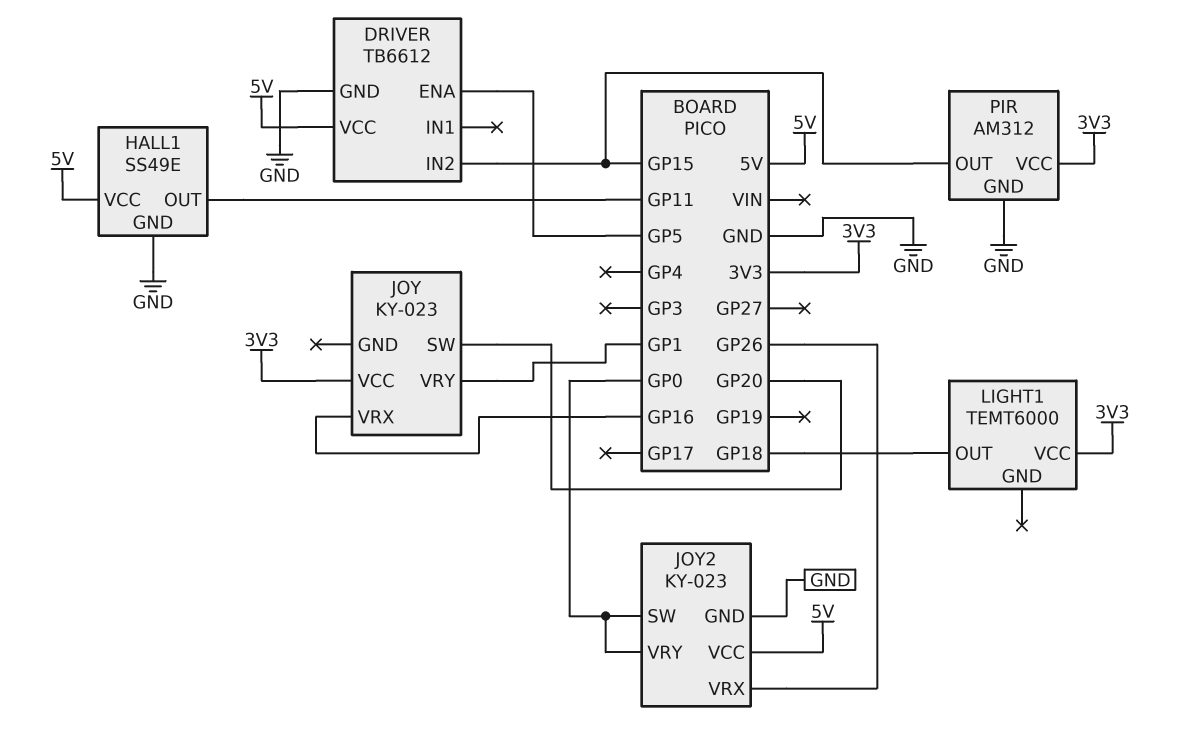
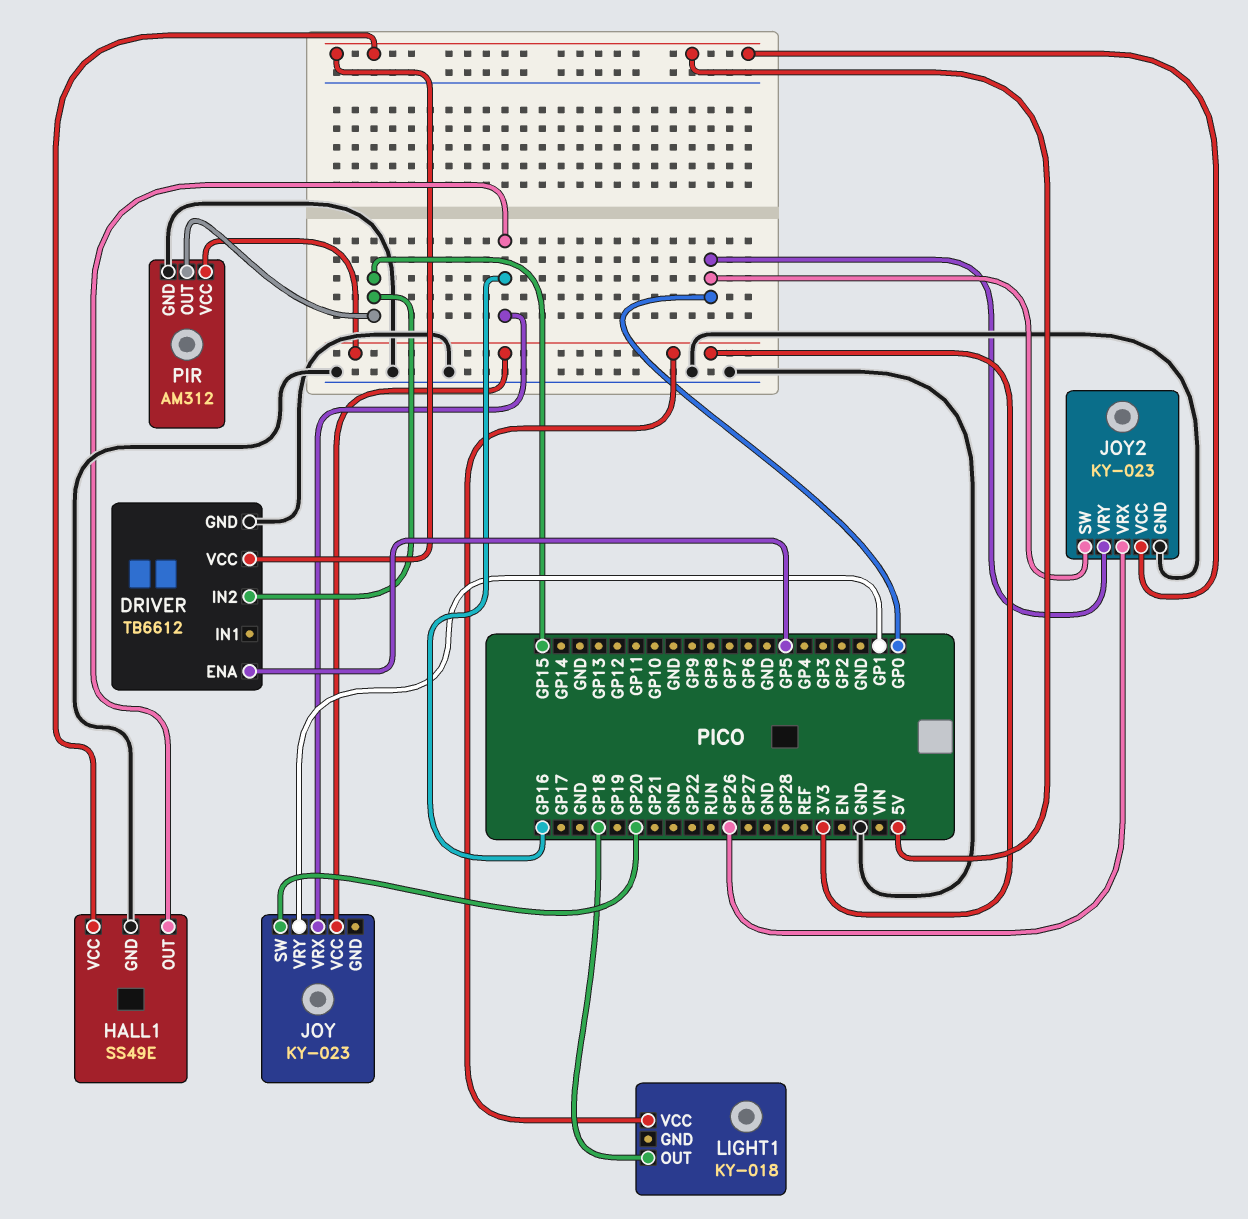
HALL1 pin OUT: GP11 -> GP16
LIGHT1: TEMT6000 -> KY-018

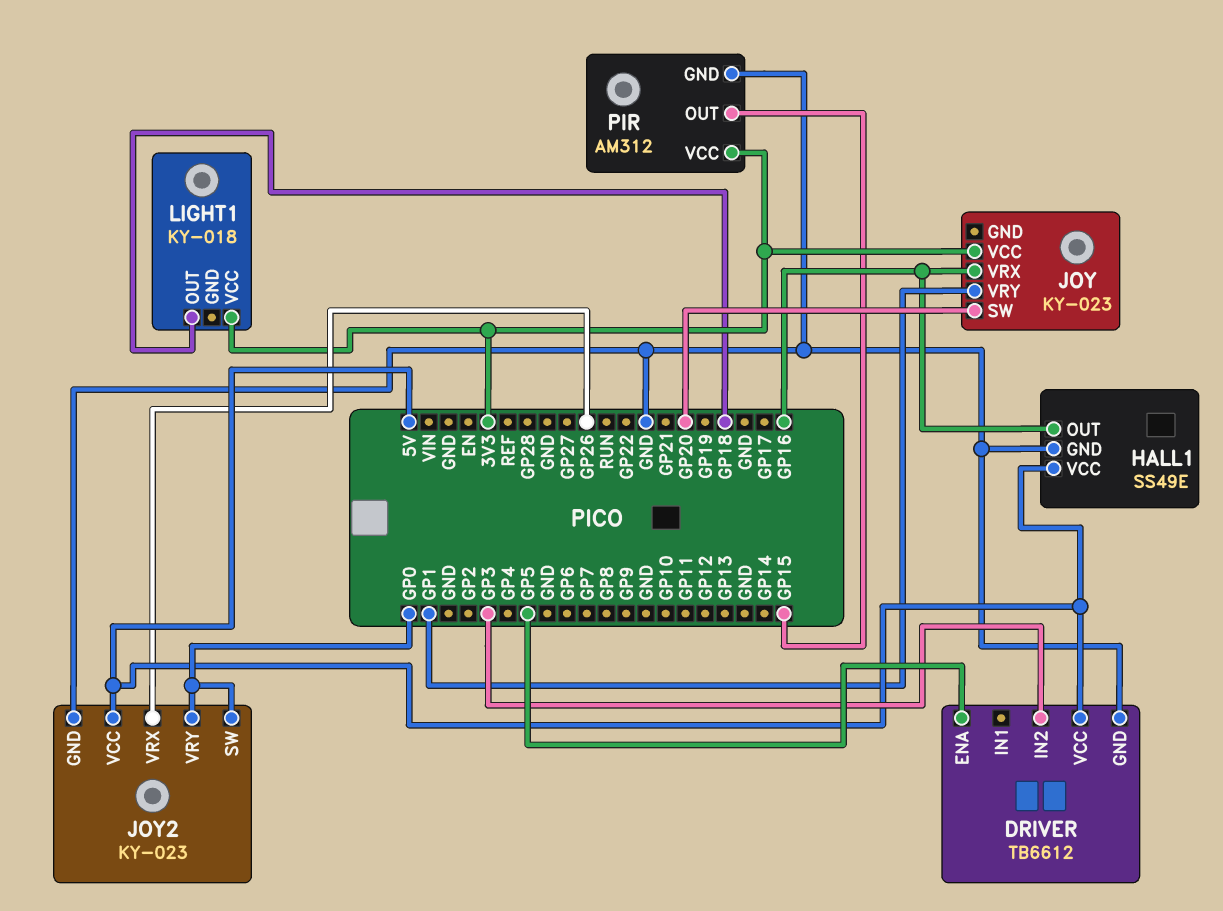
DRIVER pin IN2: GP15 -> GP3

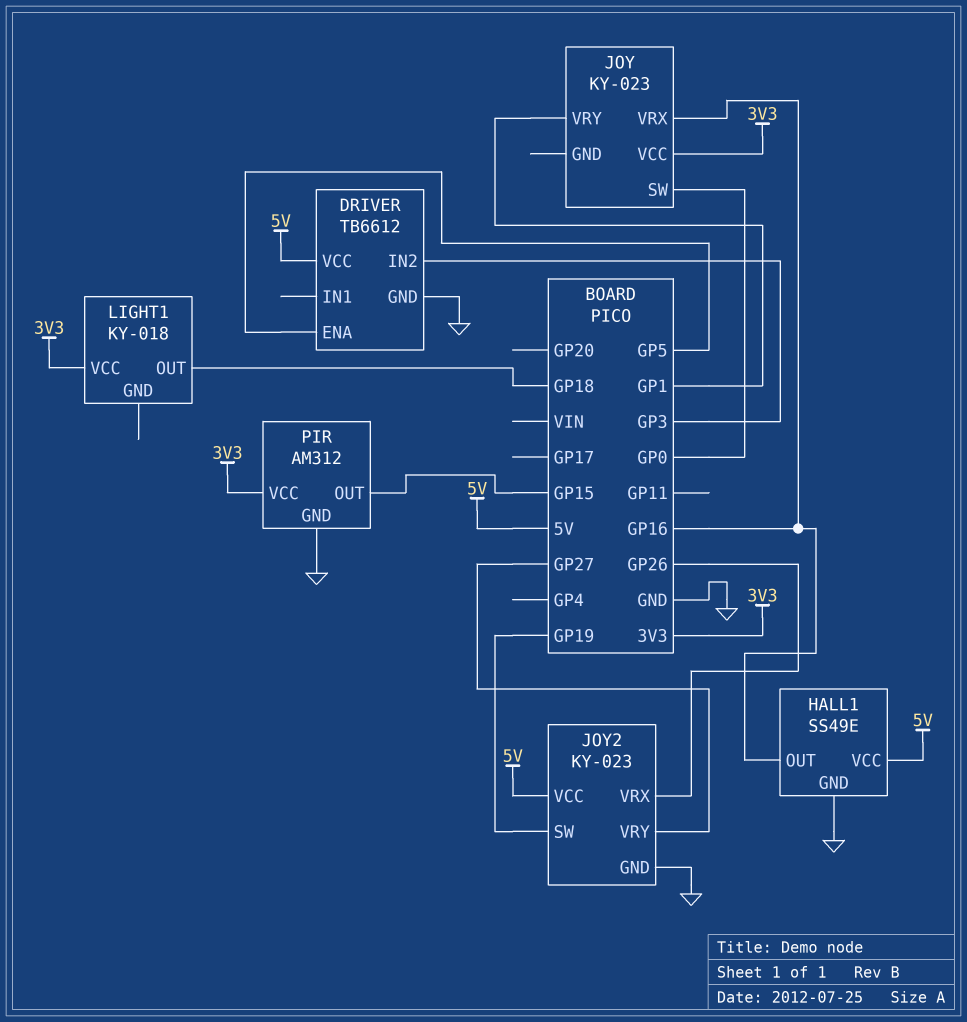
JOY pin SW: GP20 -> GP0
JOY2 pin SW: GP0 -> GP19
JOY2 pin VRY: GP0 -> GP27

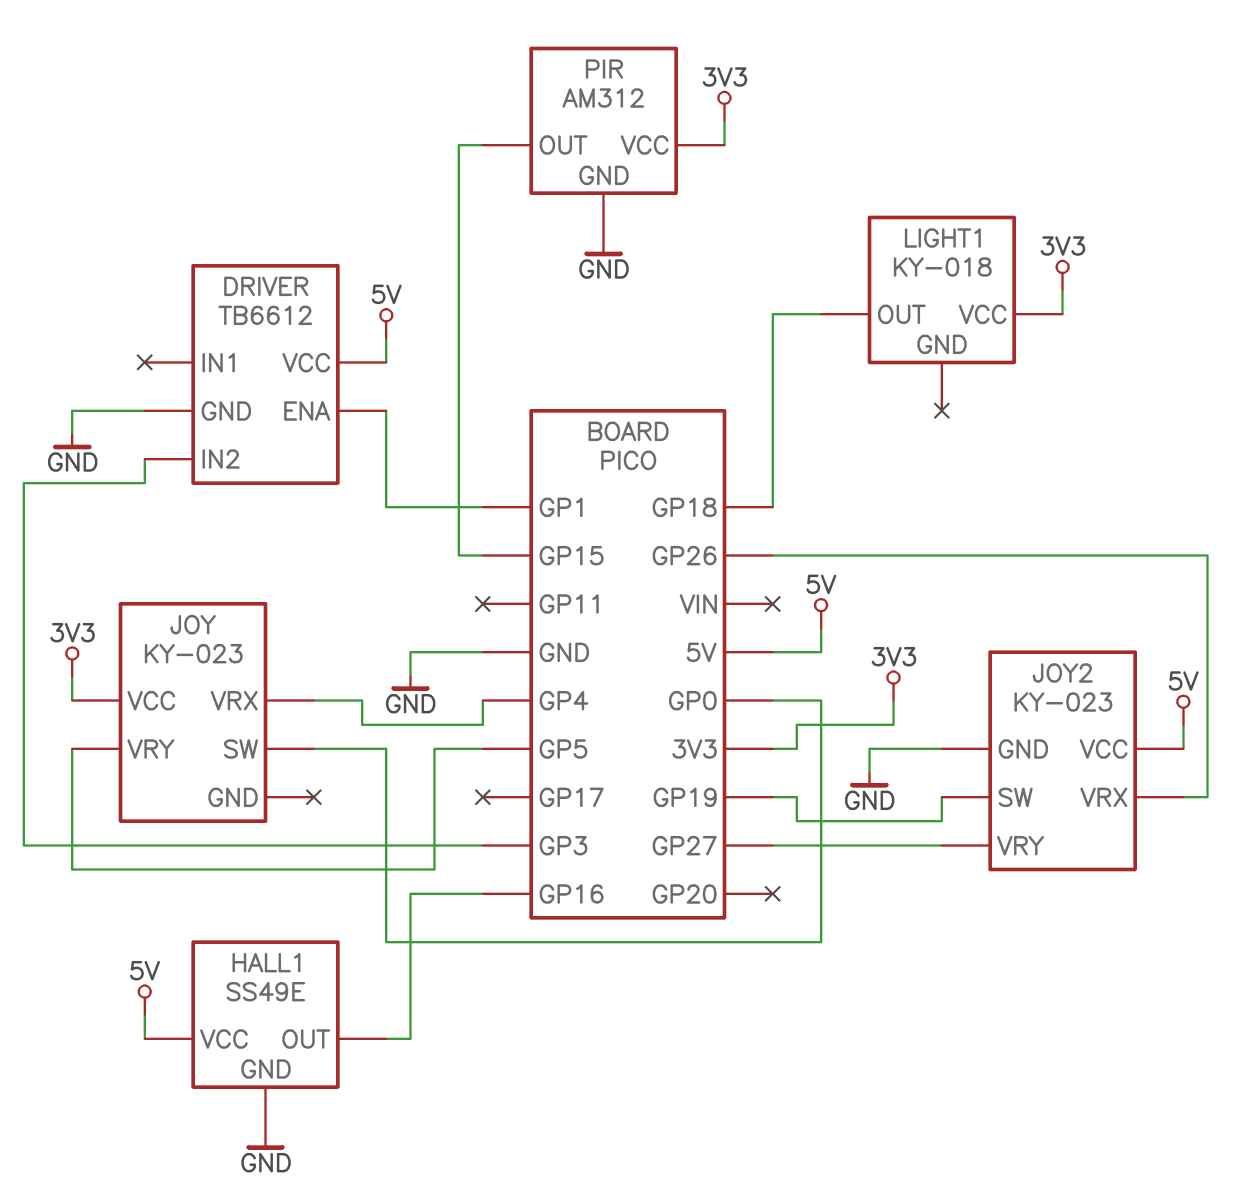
DRIVER pin ENA: GP5 -> GP1
JOY pin VRX: GP16 -> GP4
JOY pin VRY: GP1 -> GP5

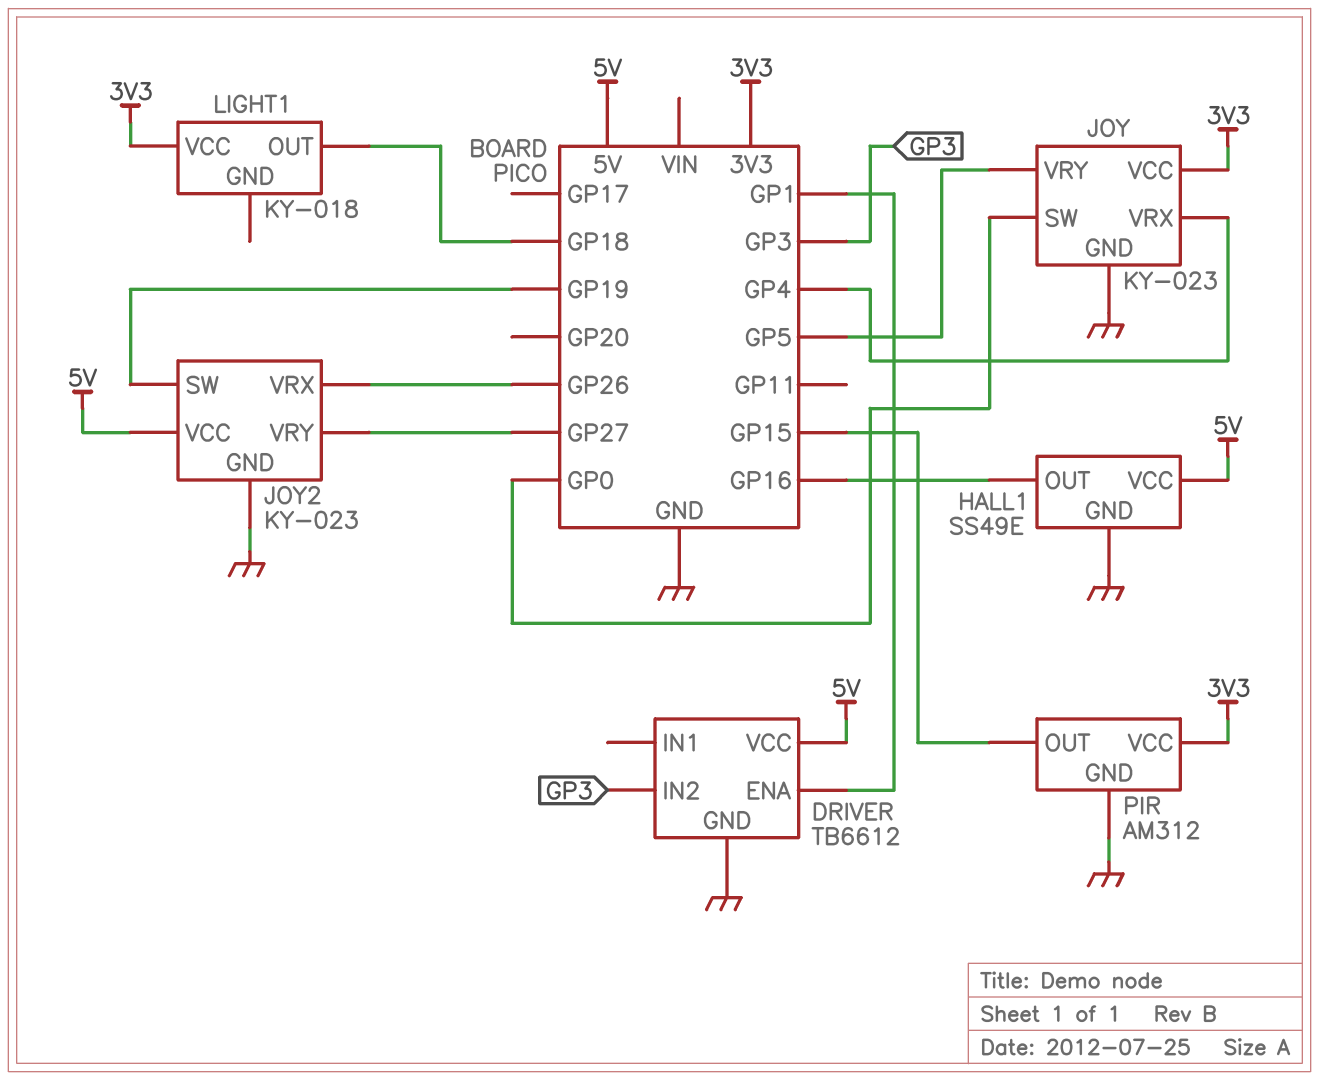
JOY pin GND: none -> GND

